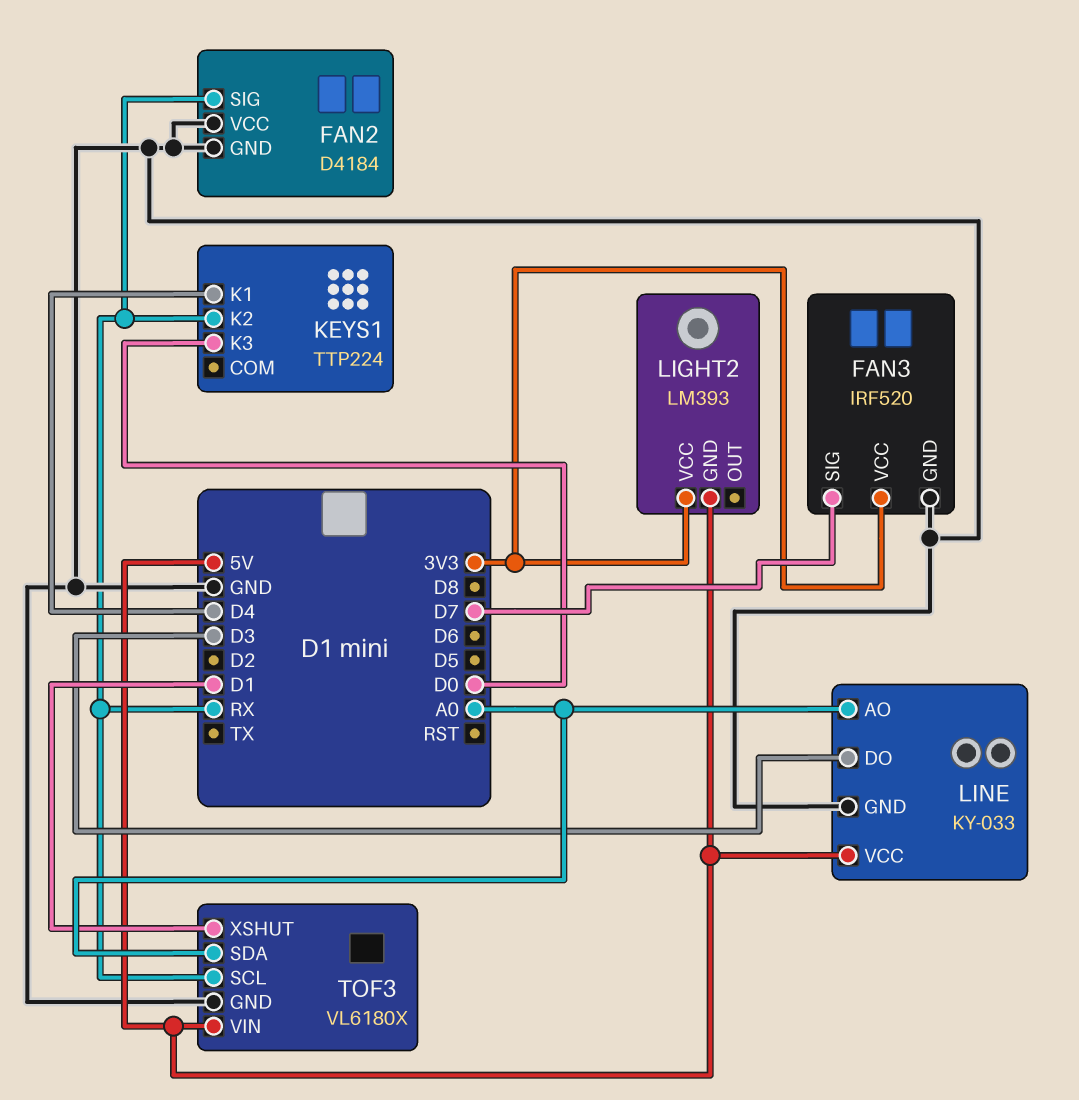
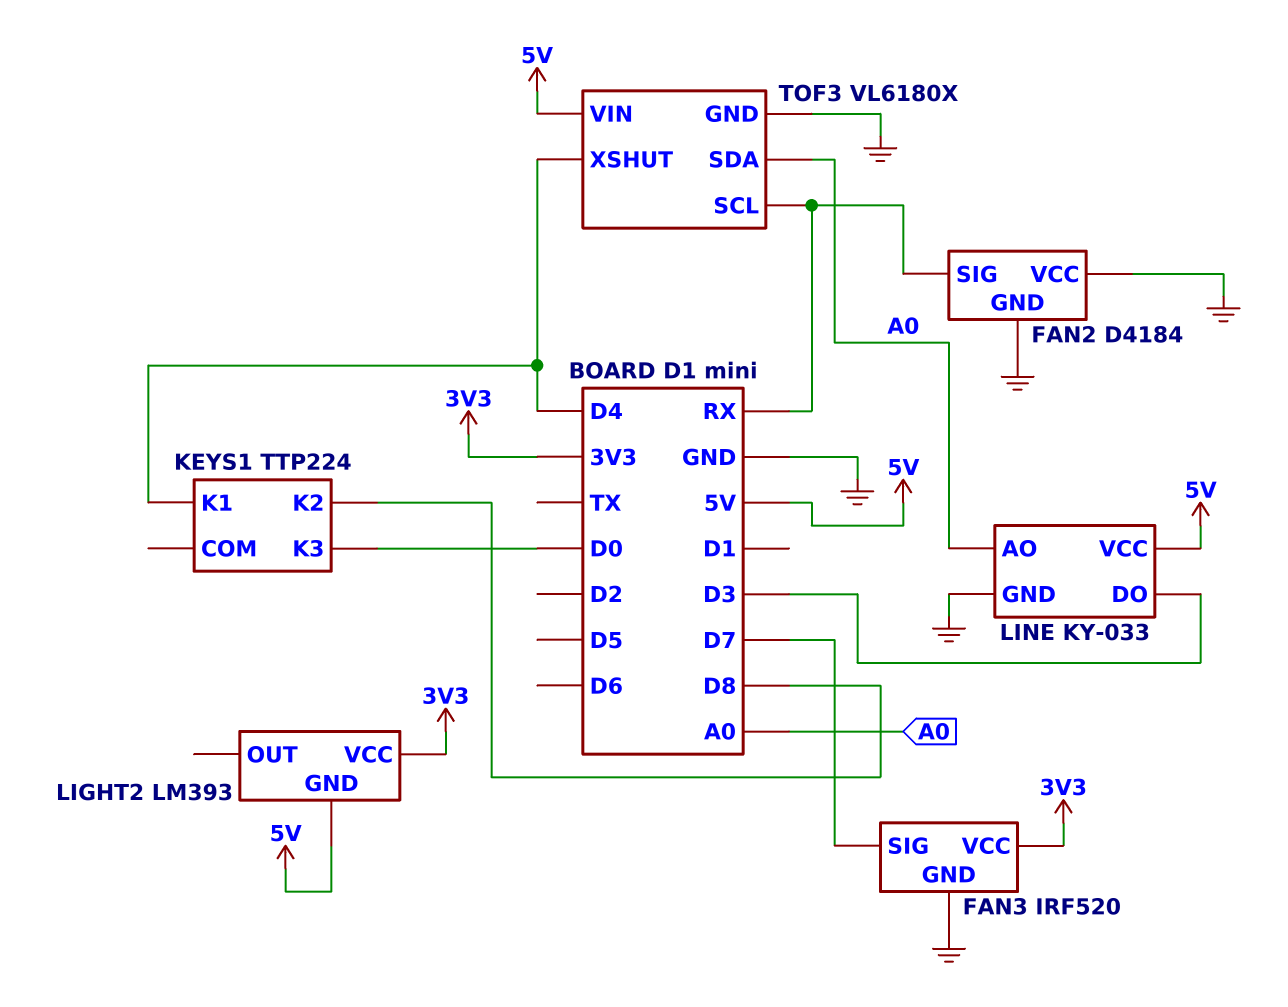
KEYS1 pin K2: RX -> D8
TOF3 pin XSHUT: D1 -> D4

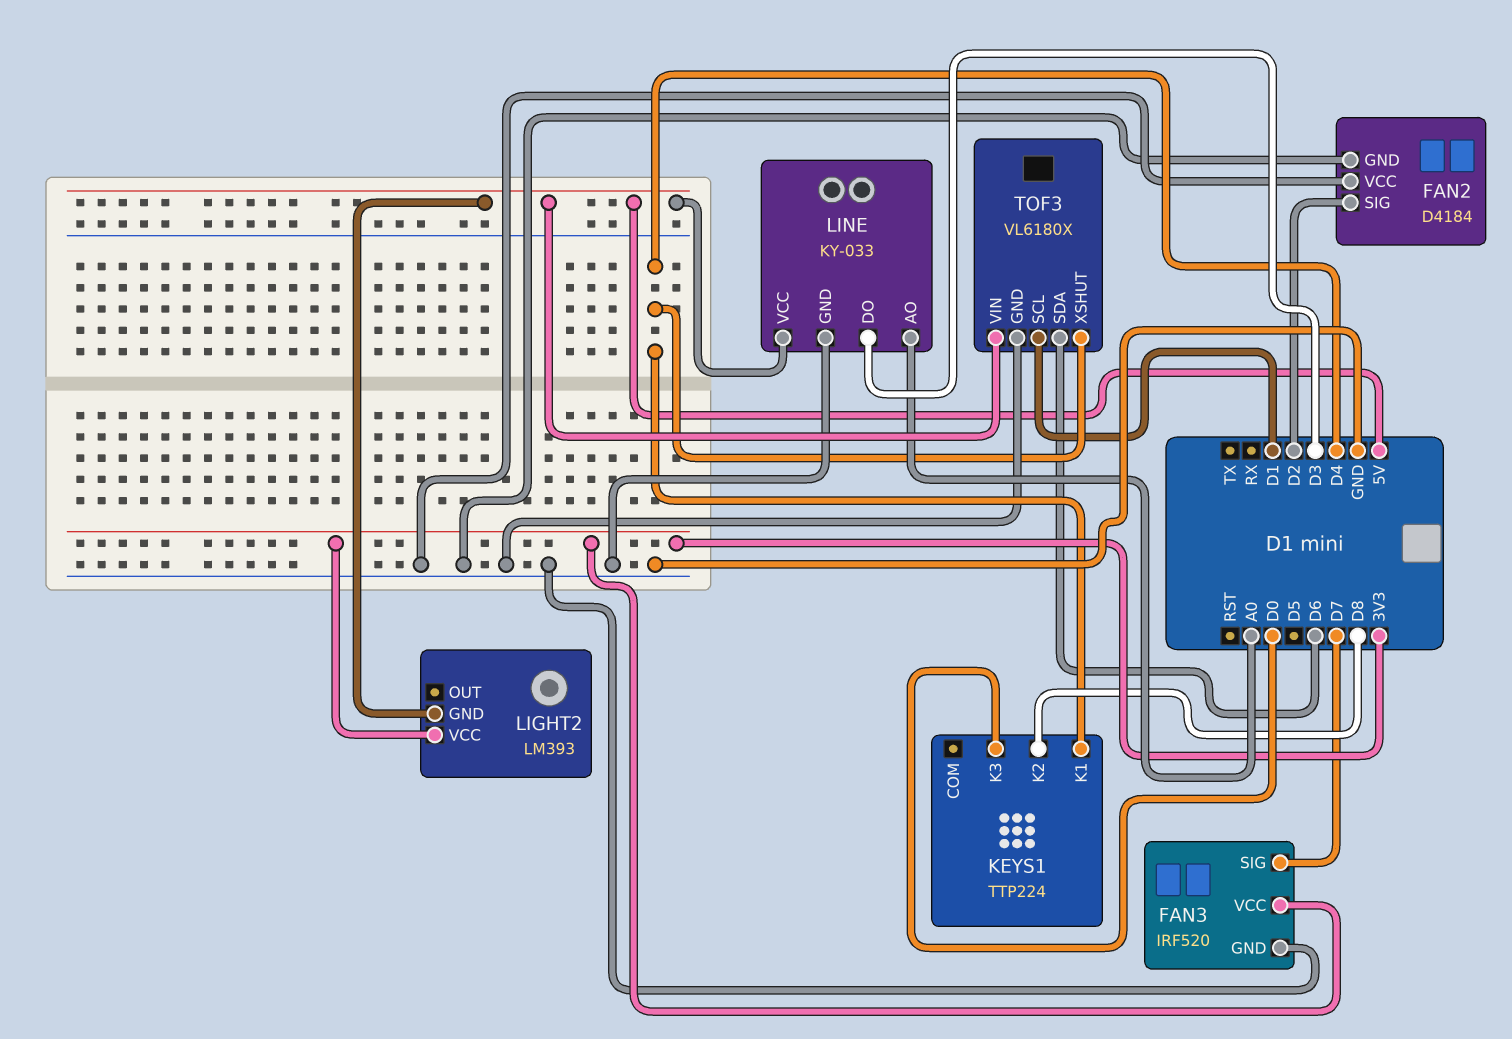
FAN2 pin SIG: RX -> D2
TOF3 pin SCL: RX -> D1
TOF3 pin SDA: A0 -> D6

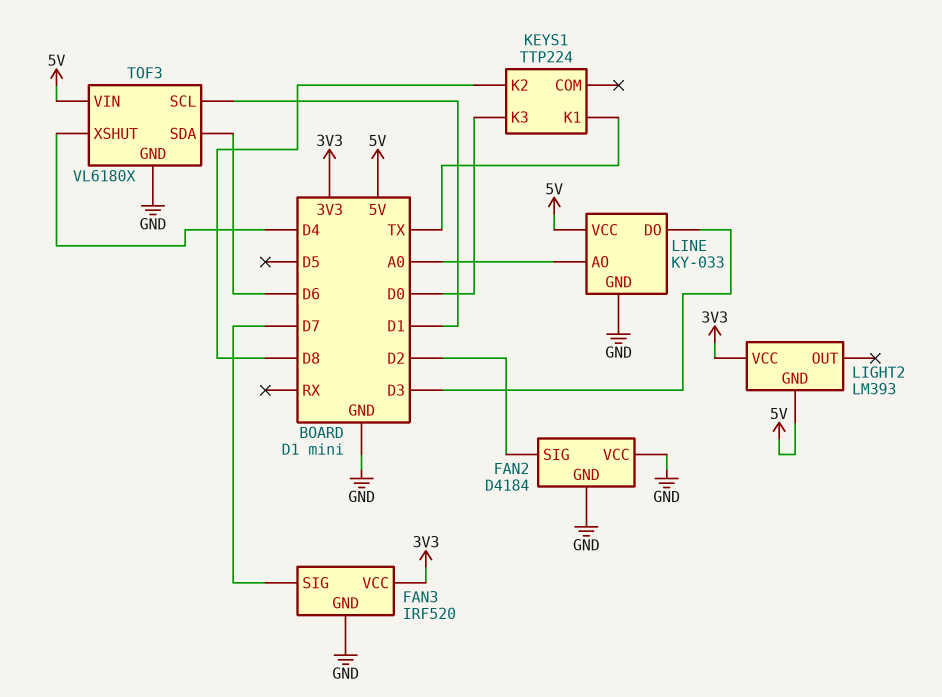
KEYS1 pin K1: D4 -> TX

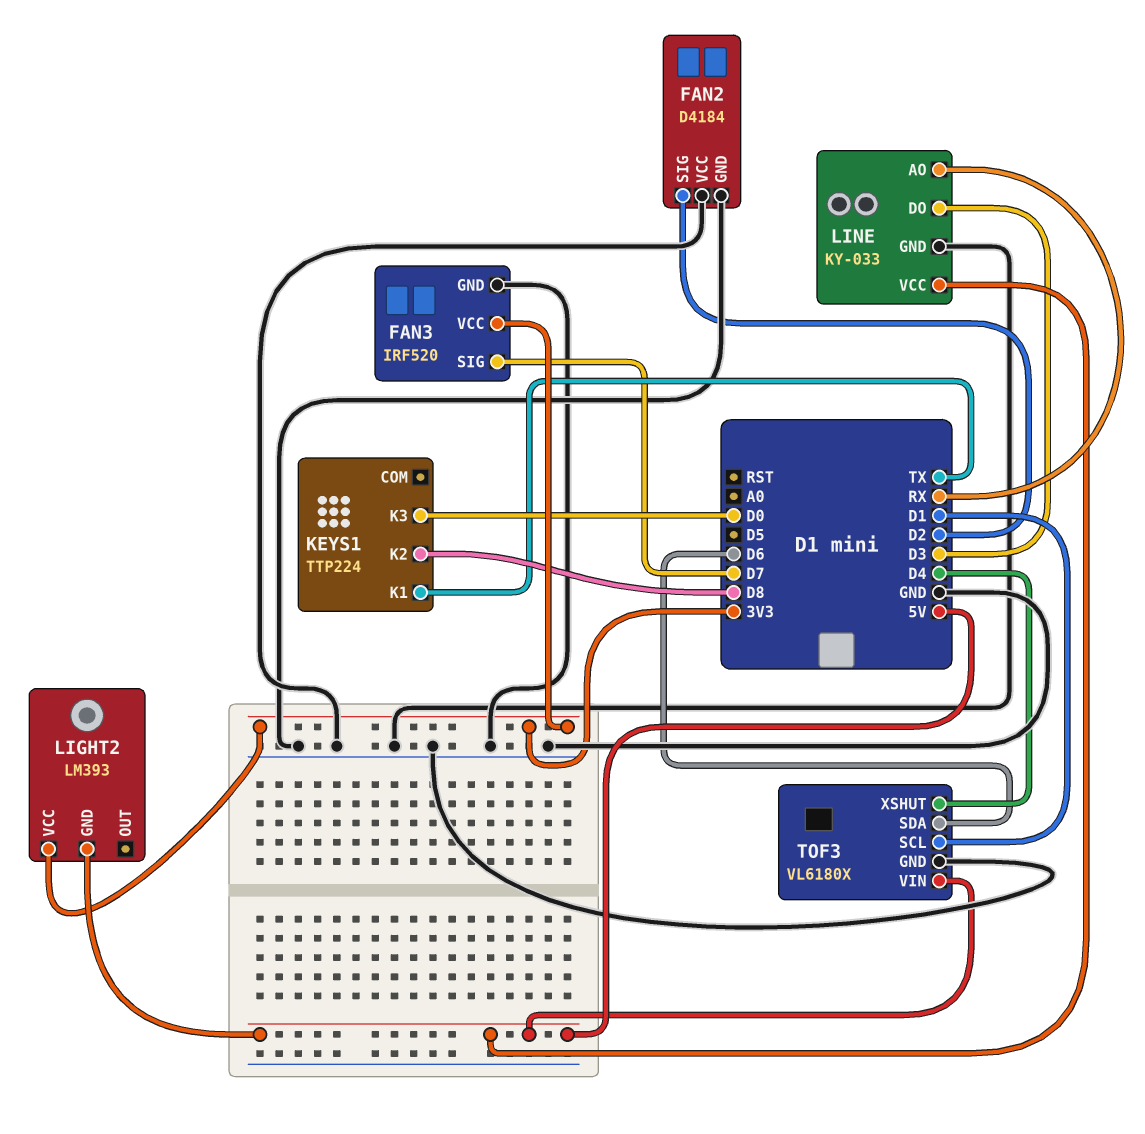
LINE pin AO: A0 -> RX

